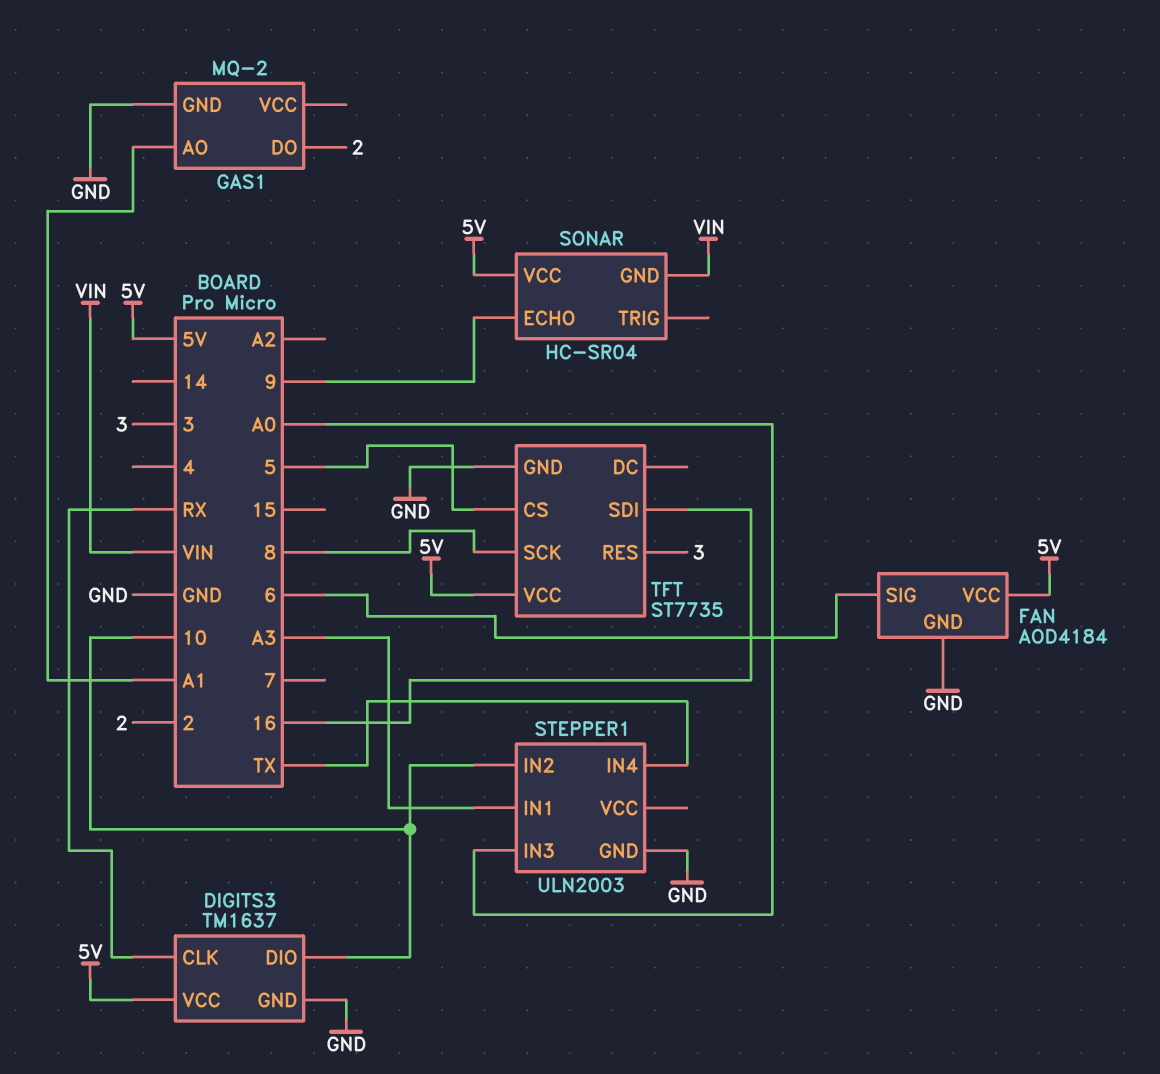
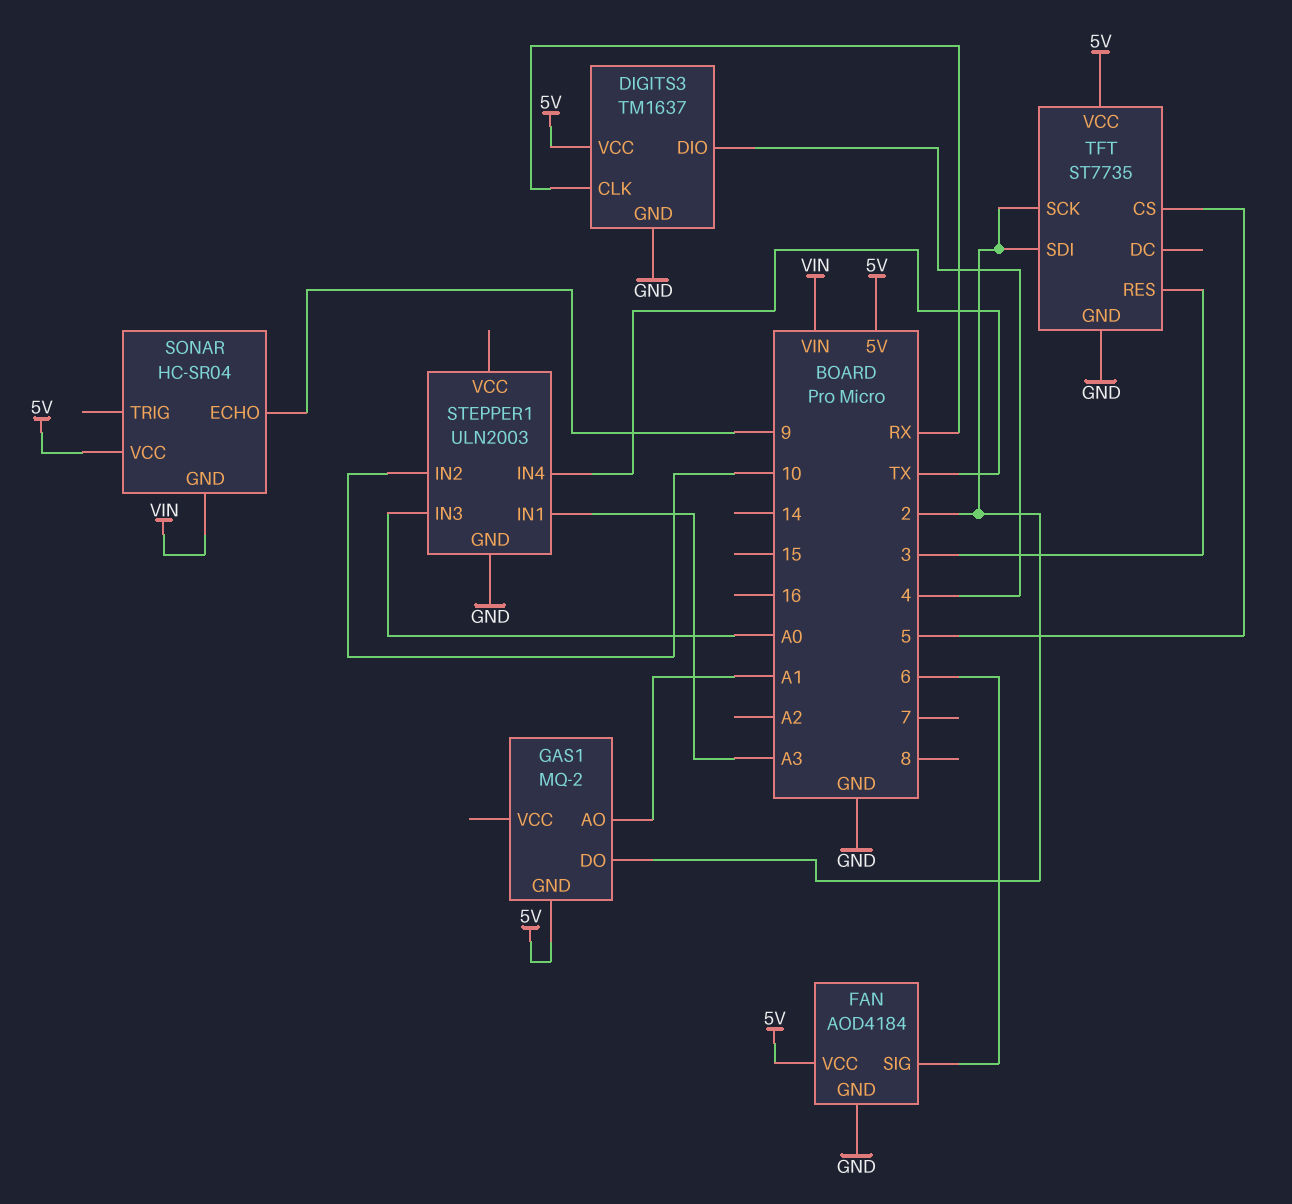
DIGITS3 pin DIO: 10 -> 4
GAS1 pin GND: GND -> 5V
TFT pin SCK: 8 -> 2
TFT pin SDI: 16 -> 2

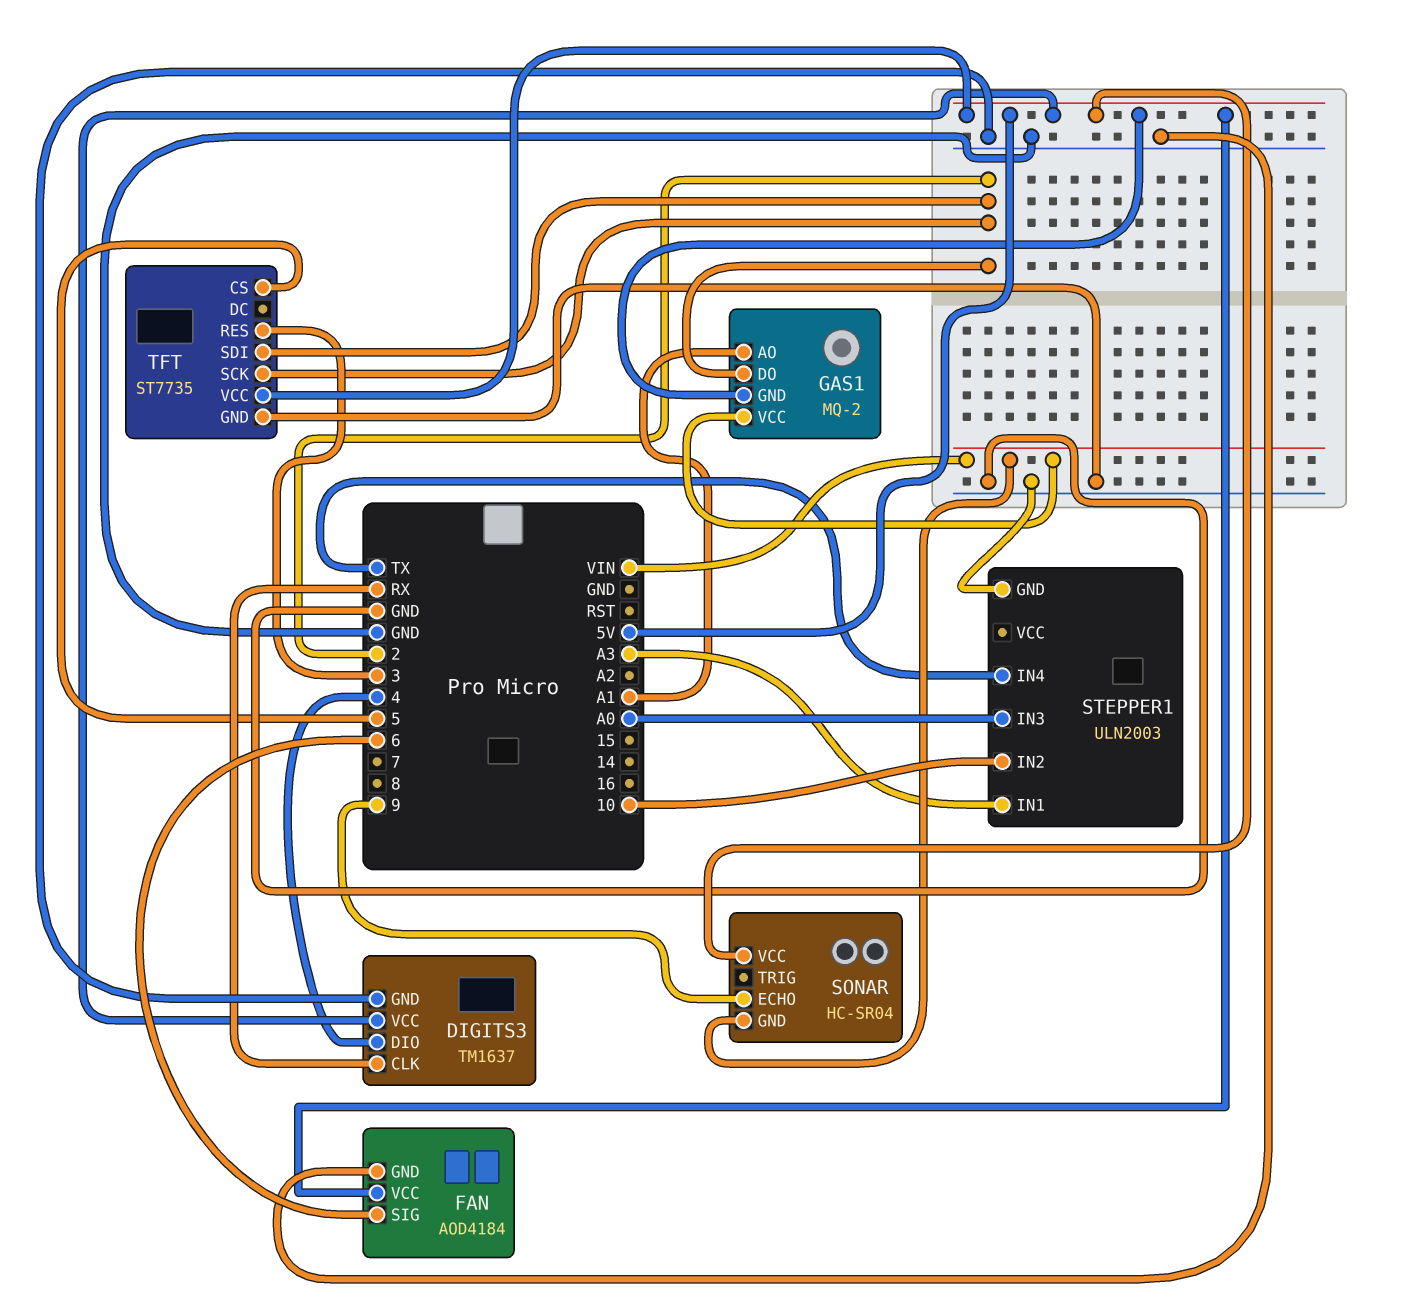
GAS1 pin VCC: none -> VIN

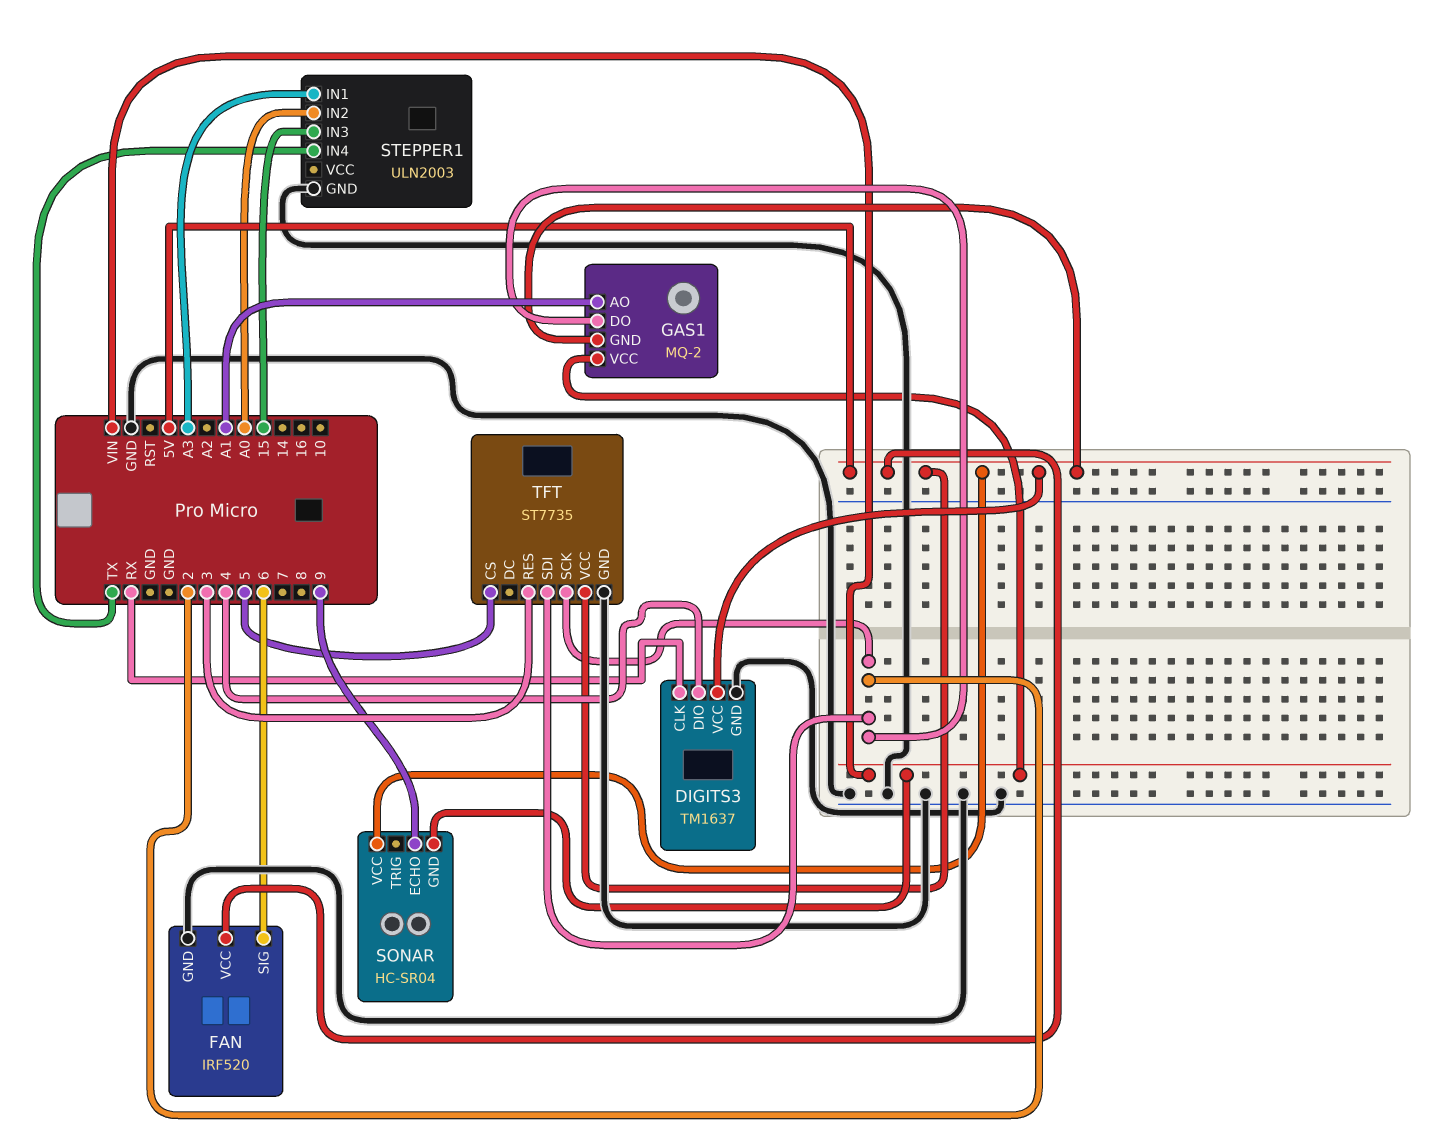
FAN: AOD4184 -> IRF520
STEPPER1 pin IN2: 10 -> A0
STEPPER1 pin IN3: A0 -> 15

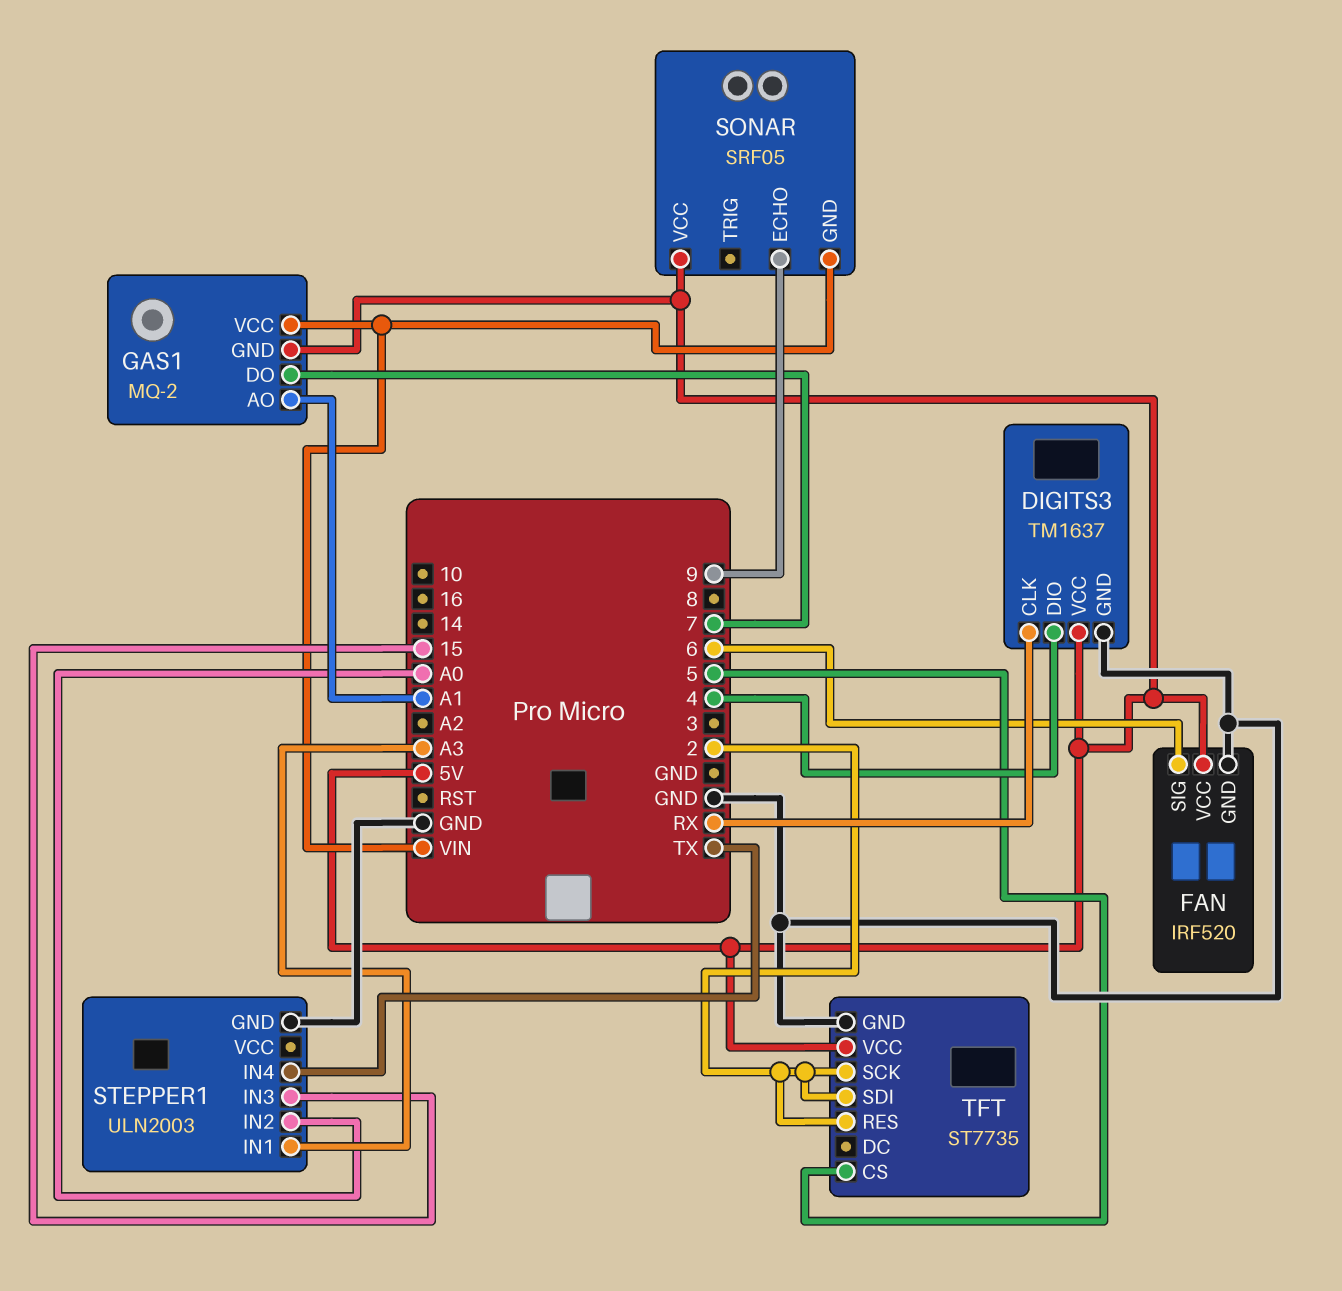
GAS1 pin DO: 2 -> 7
SONAR: HC-SR04 -> SRF05
TFT pin RES: 3 -> 2

